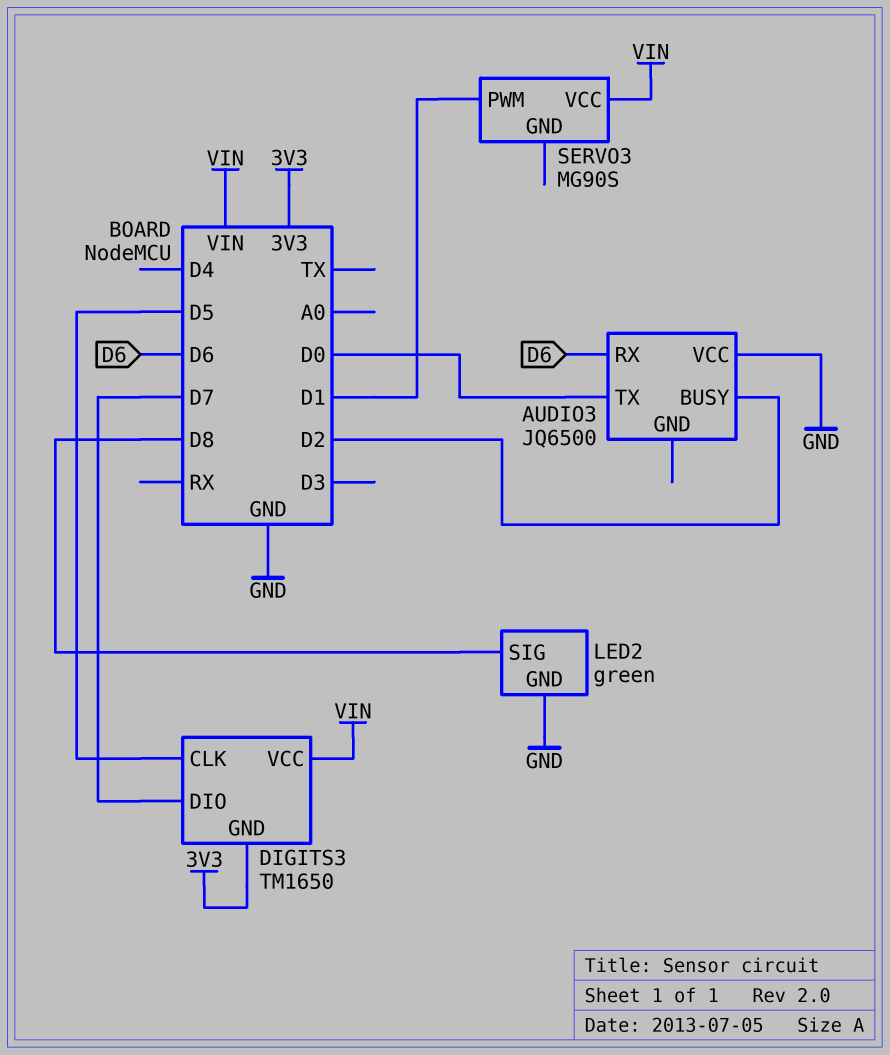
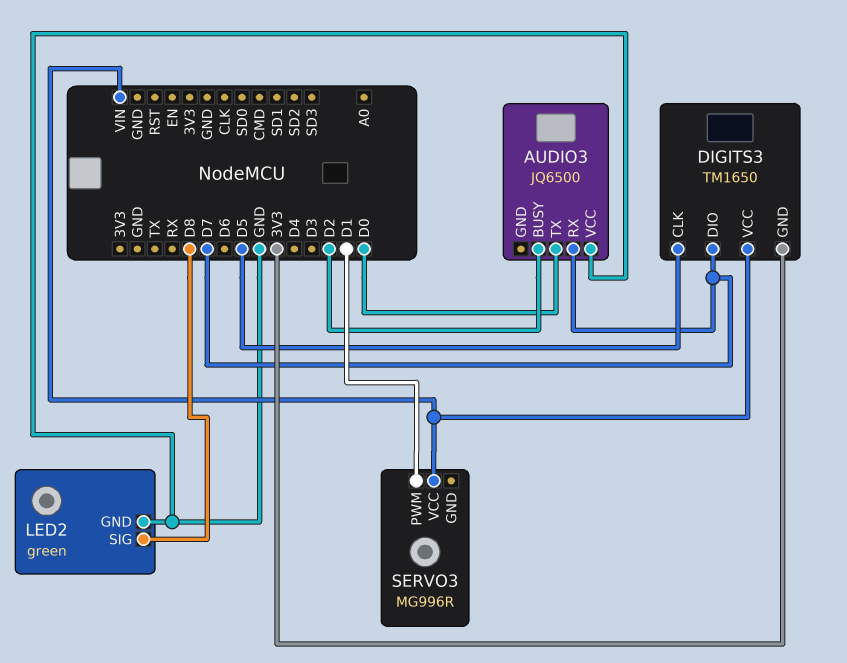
AUDIO3 pin RX: D6 -> D7
SERVO3: MG90S -> MG996R

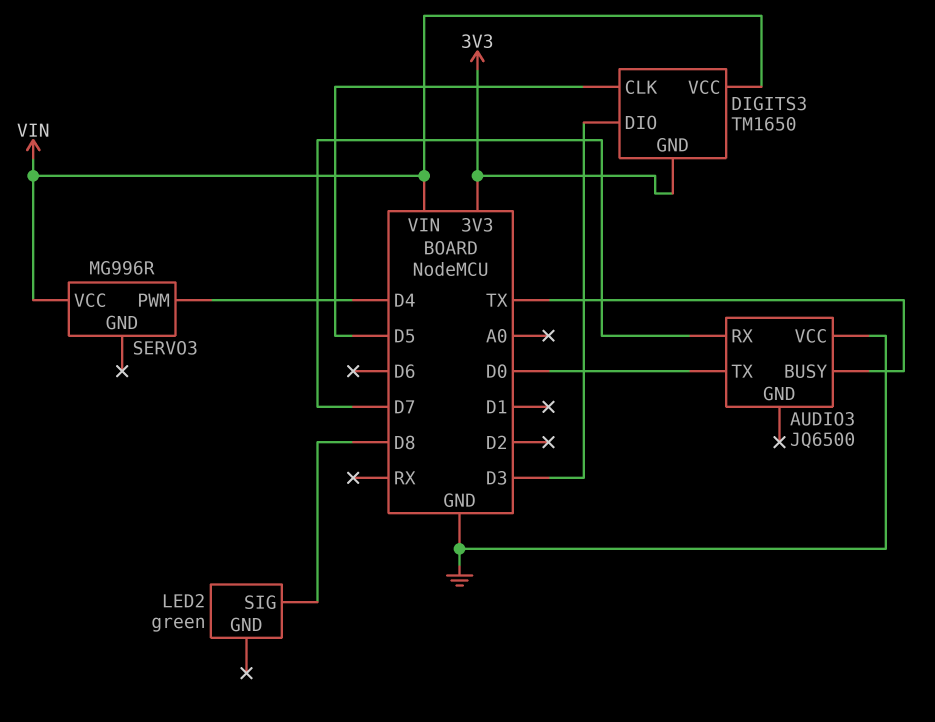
AUDIO3 pin BUSY: D2 -> TX
DIGITS3 pin DIO: D7 -> D3
LED2 pin GND: GND -> none
SERVO3 pin PWM: D1 -> D4

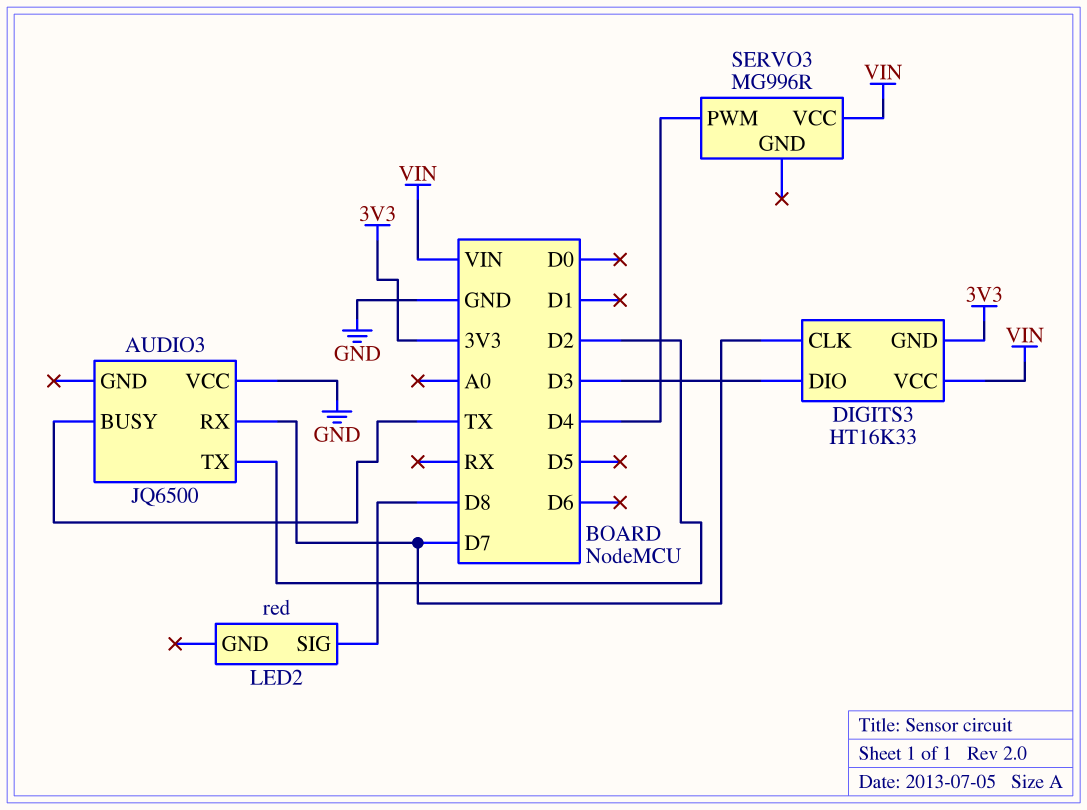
AUDIO3 pin TX: D0 -> D2
DIGITS3: TM1650 -> HT16K33
DIGITS3 pin CLK: D5 -> D7
LED2: green -> red

